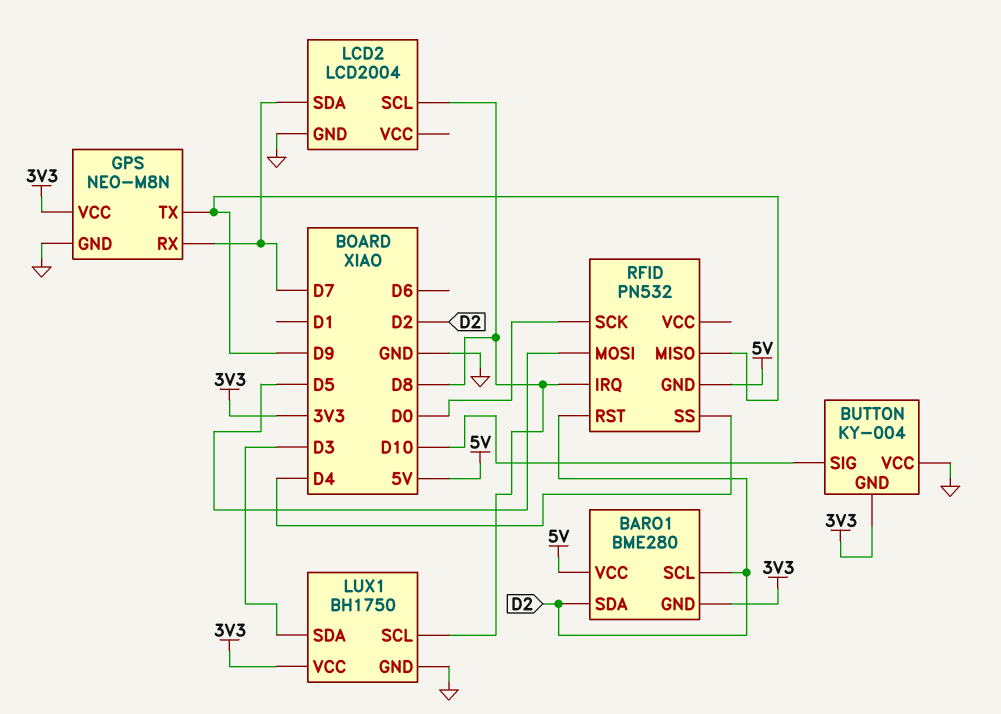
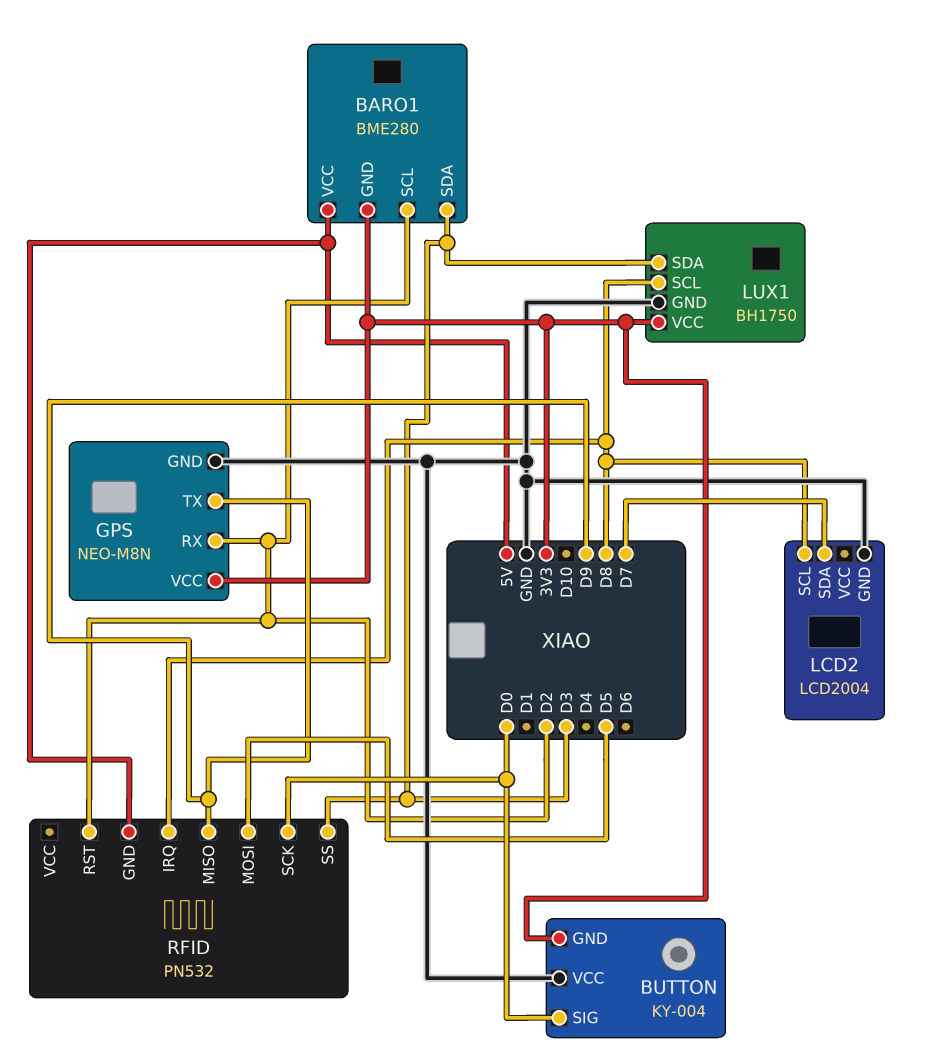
BARO1 pin SDA: D2 -> D3
BUTTON pin SIG: D10 -> D0
GPS pin RX: D7 -> D2
RFID pin SS: D4 -> D3

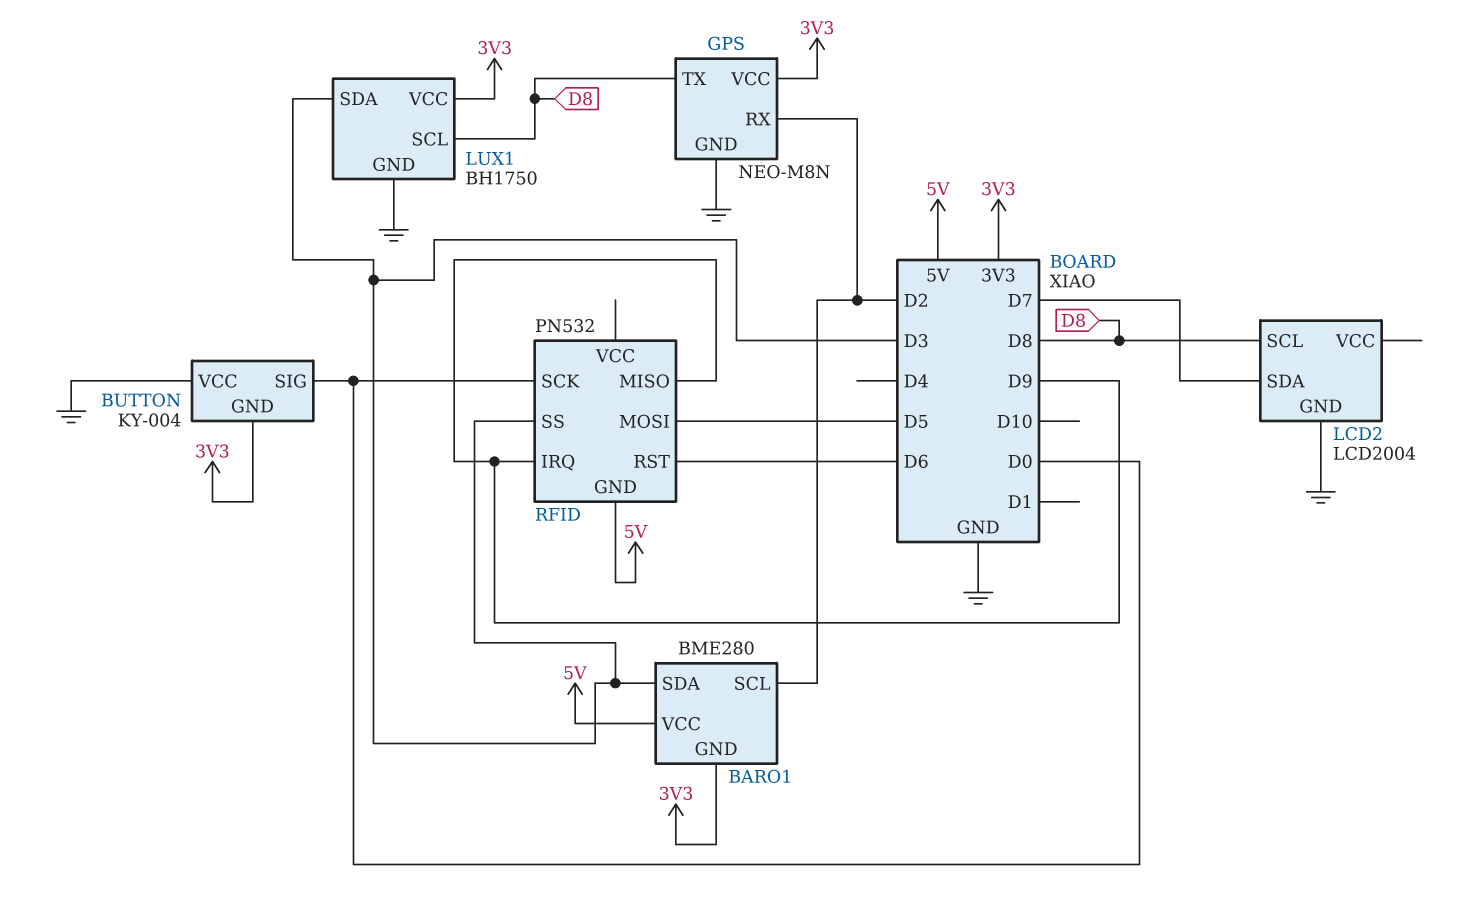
GPS pin TX: D9 -> D8
RFID pin IRQ: D8 -> D9
RFID pin RST: D2 -> D6

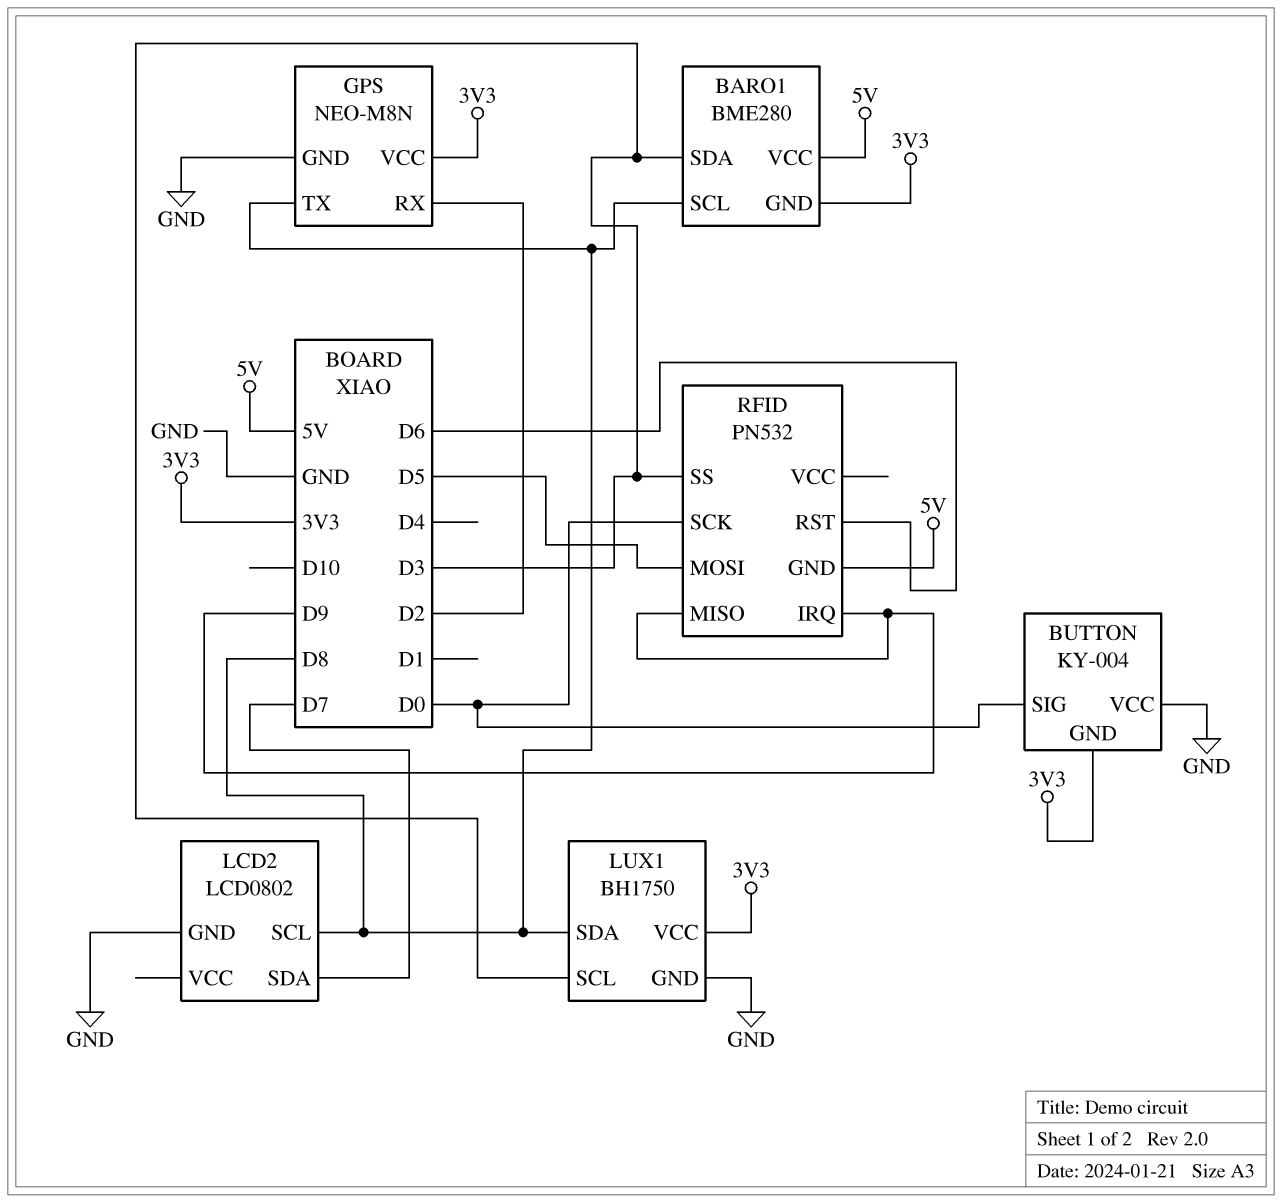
BARO1 pin SCL: D2 -> D8
LCD2: LCD2004 -> LCD0802
LUX1 pin SCL: D8 -> D3
LUX1 pin SDA: D3 -> D8

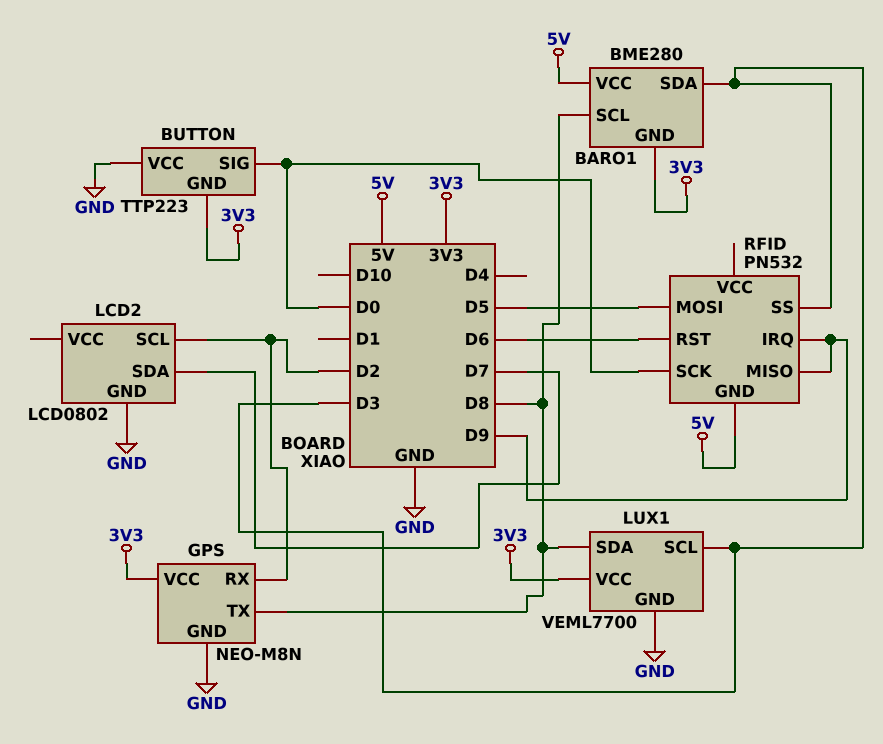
BUTTON: KY-004 -> TTP223
LCD2 pin SCL: D8 -> D2
LUX1: BH1750 -> VEML7700

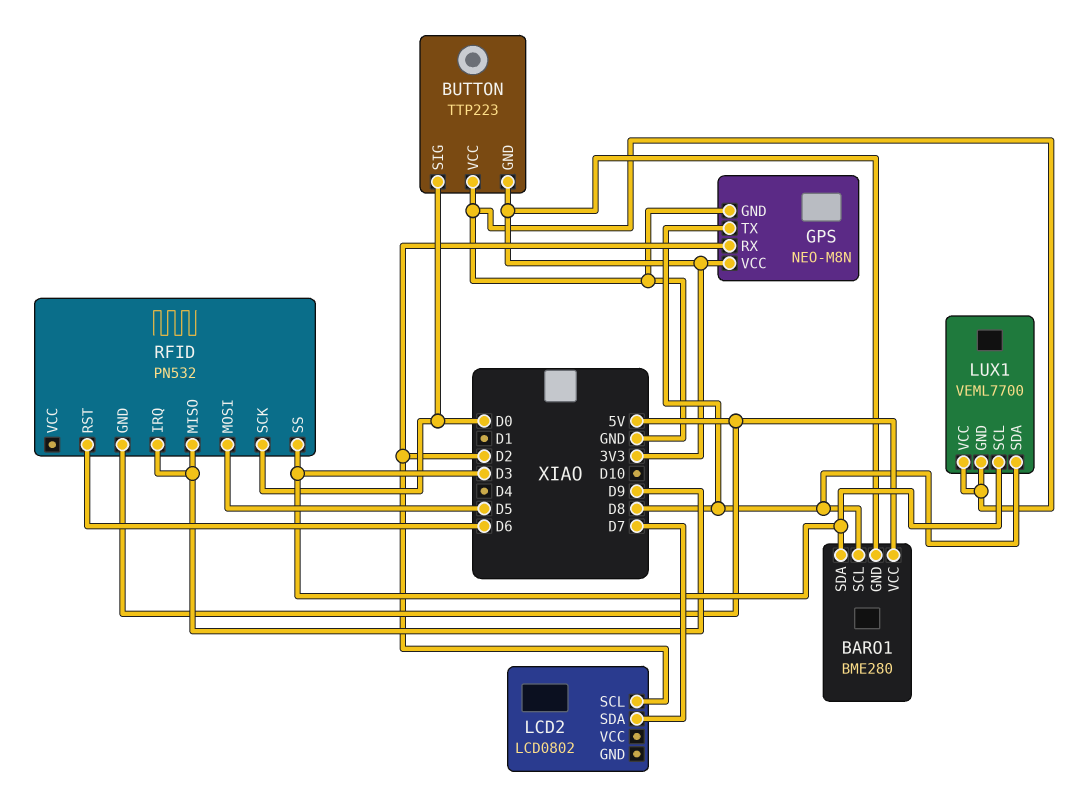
LCD2 pin GND: GND -> none
LUX1 pin VCC: 3V3 -> GND

